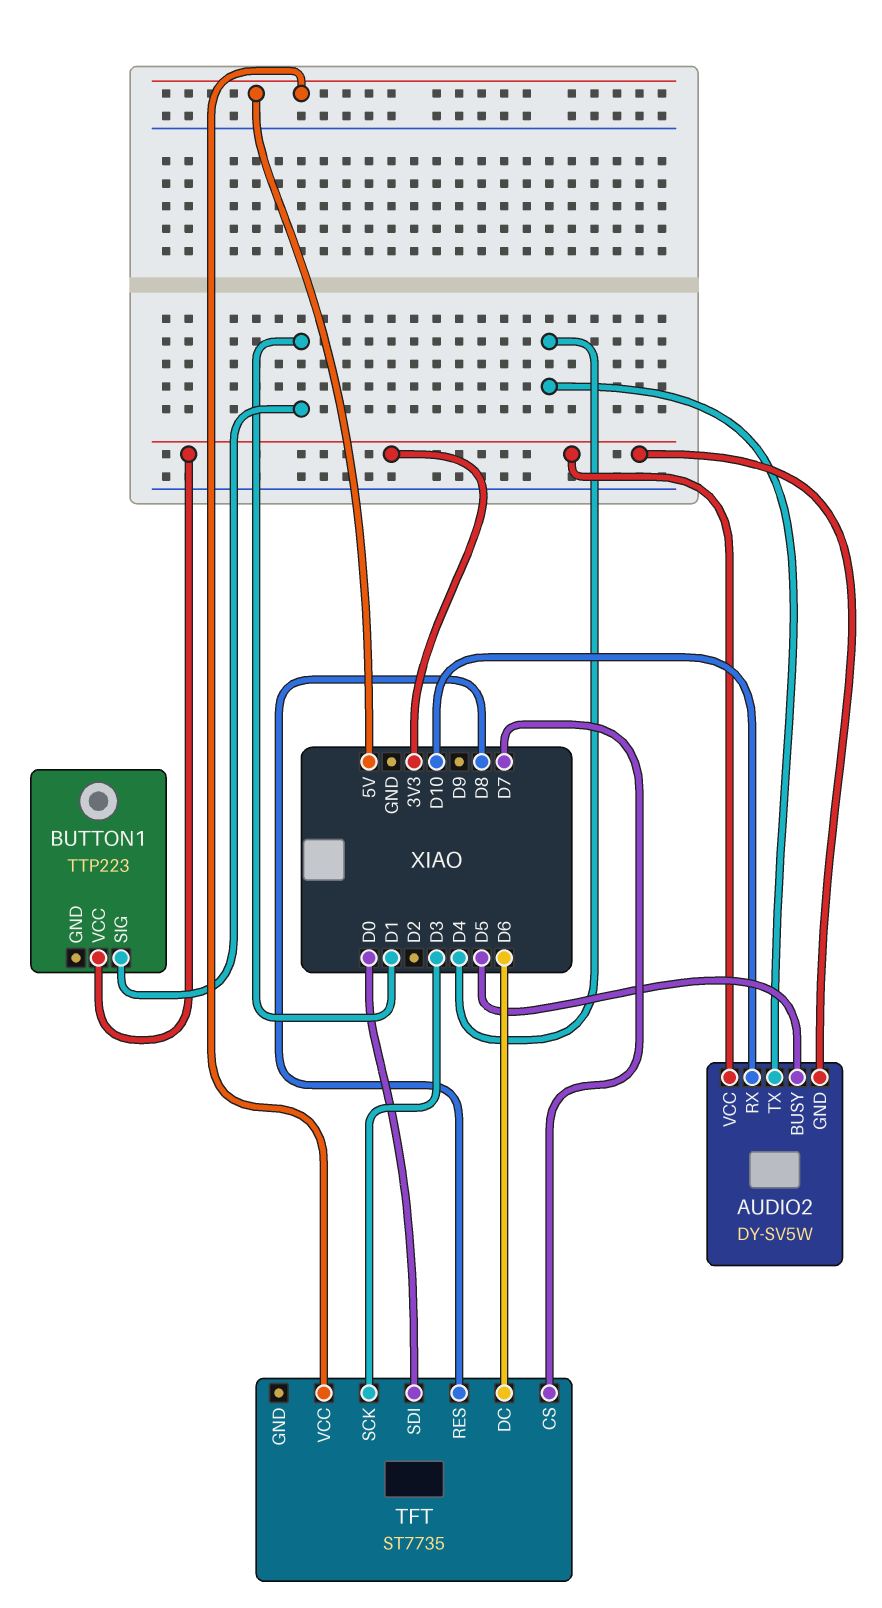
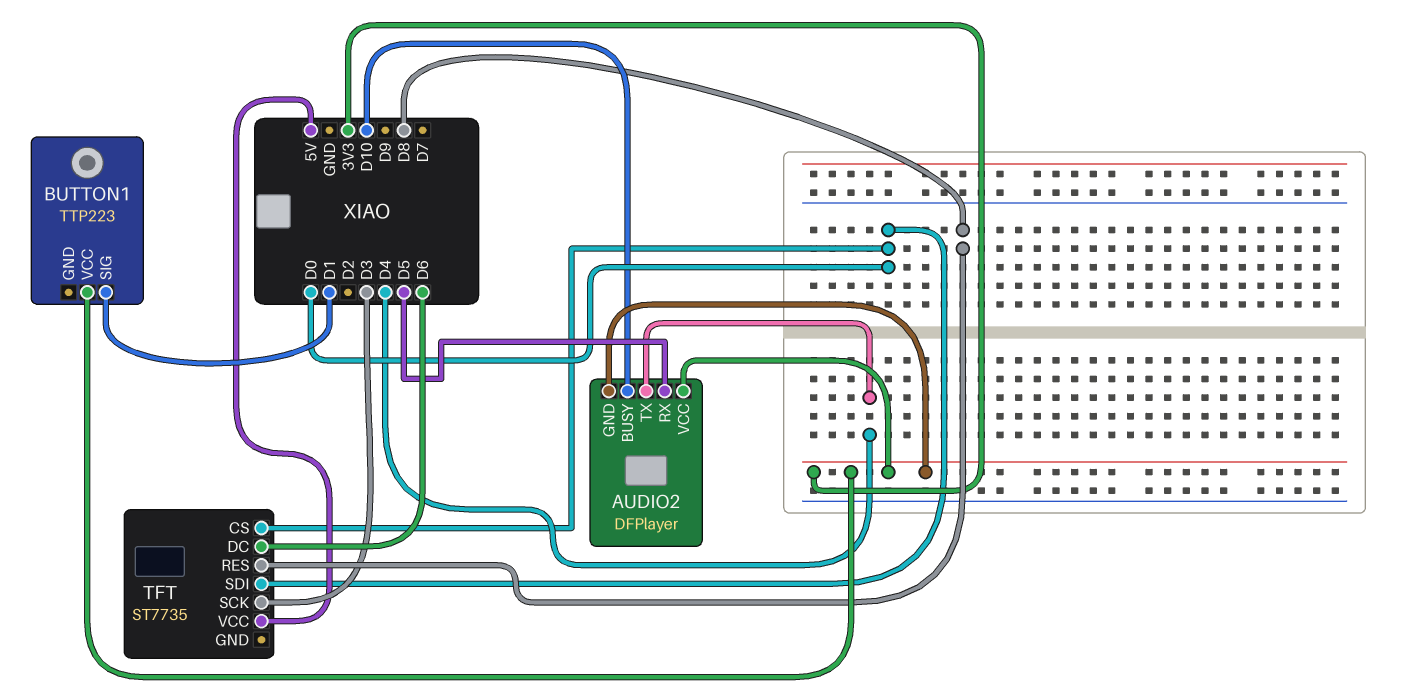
AUDIO2: DY-SV5W -> DFPlayer
AUDIO2 pin BUSY: D5 -> D10
AUDIO2 pin RX: D10 -> D5
TFT pin CS: D7 -> D0

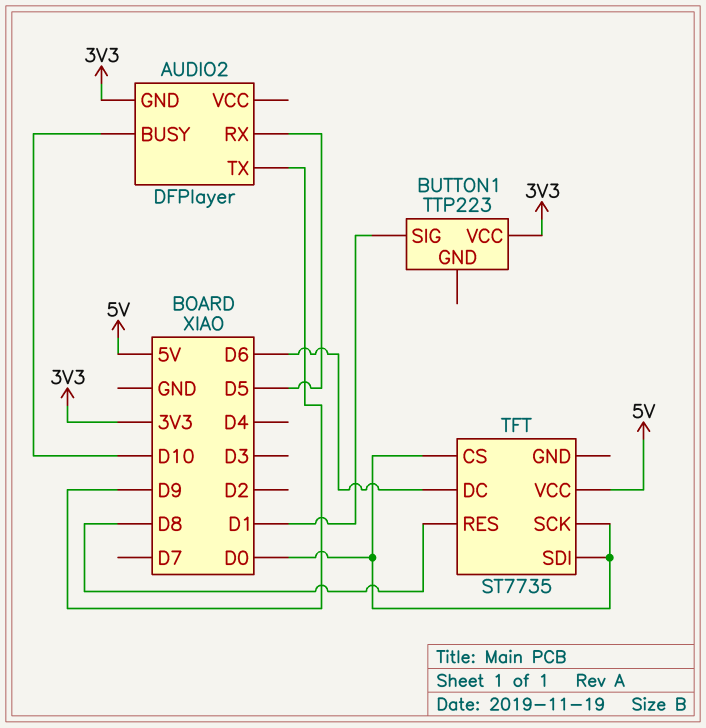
AUDIO2 pin TX: D4 -> D9
AUDIO2 pin VCC: 3V3 -> none
TFT pin SCK: D3 -> D0

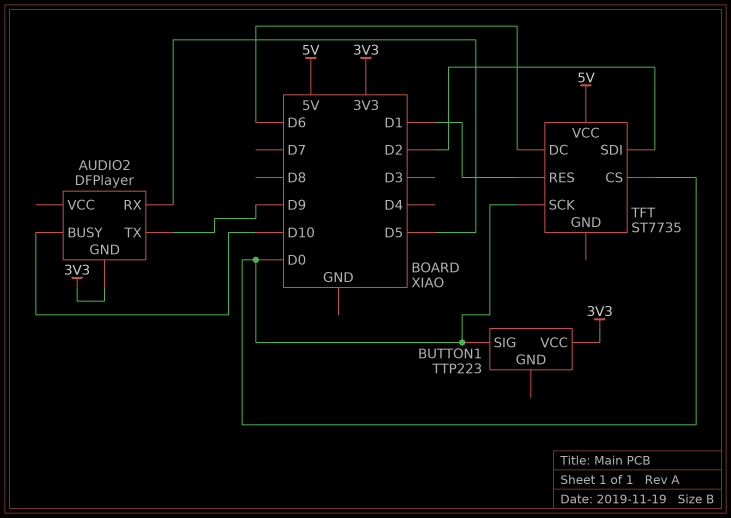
BUTTON1 pin SIG: D1 -> D0
TFT pin RES: D8 -> D1
TFT pin SDI: D0 -> D2

